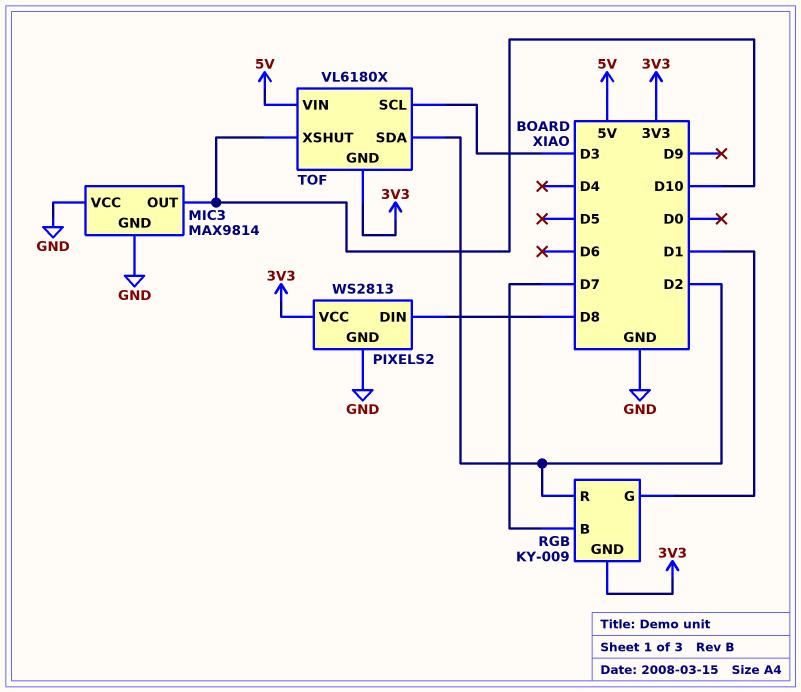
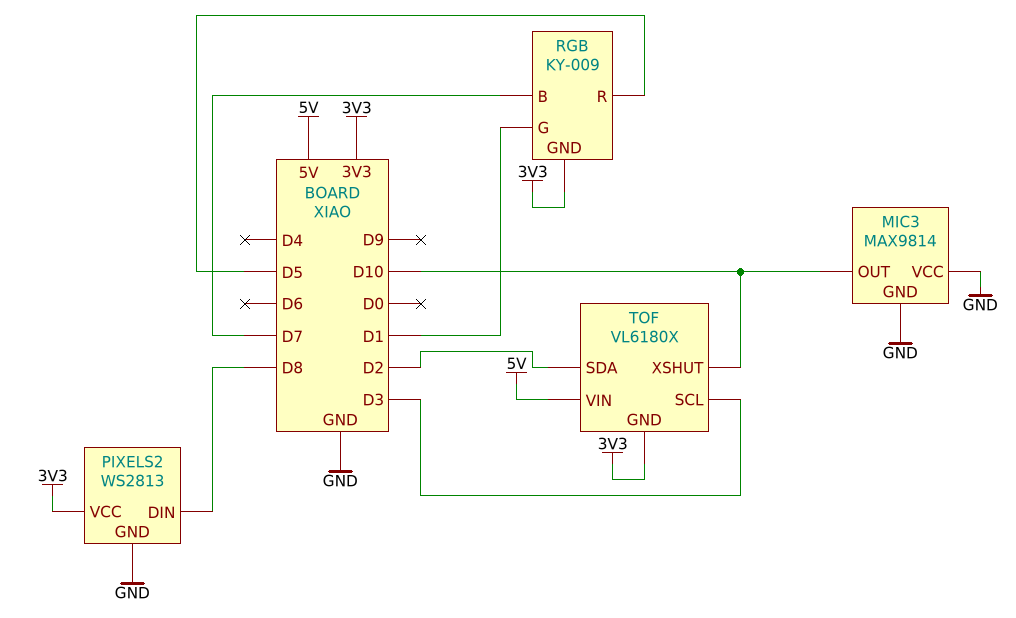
RGB pin R: D2 -> D5

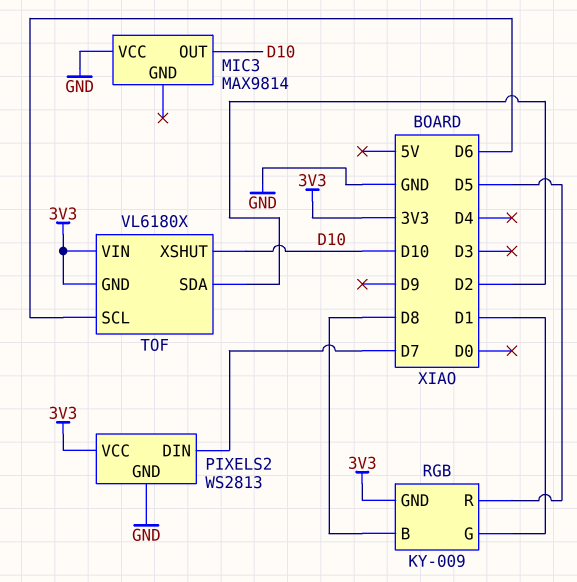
MIC3 pin GND: GND -> none
PIXELS2 pin DIN: D8 -> D7
RGB pin B: D7 -> D8
TOF pin SCL: D3 -> D6
TOF pin VIN: 5V -> 3V3

